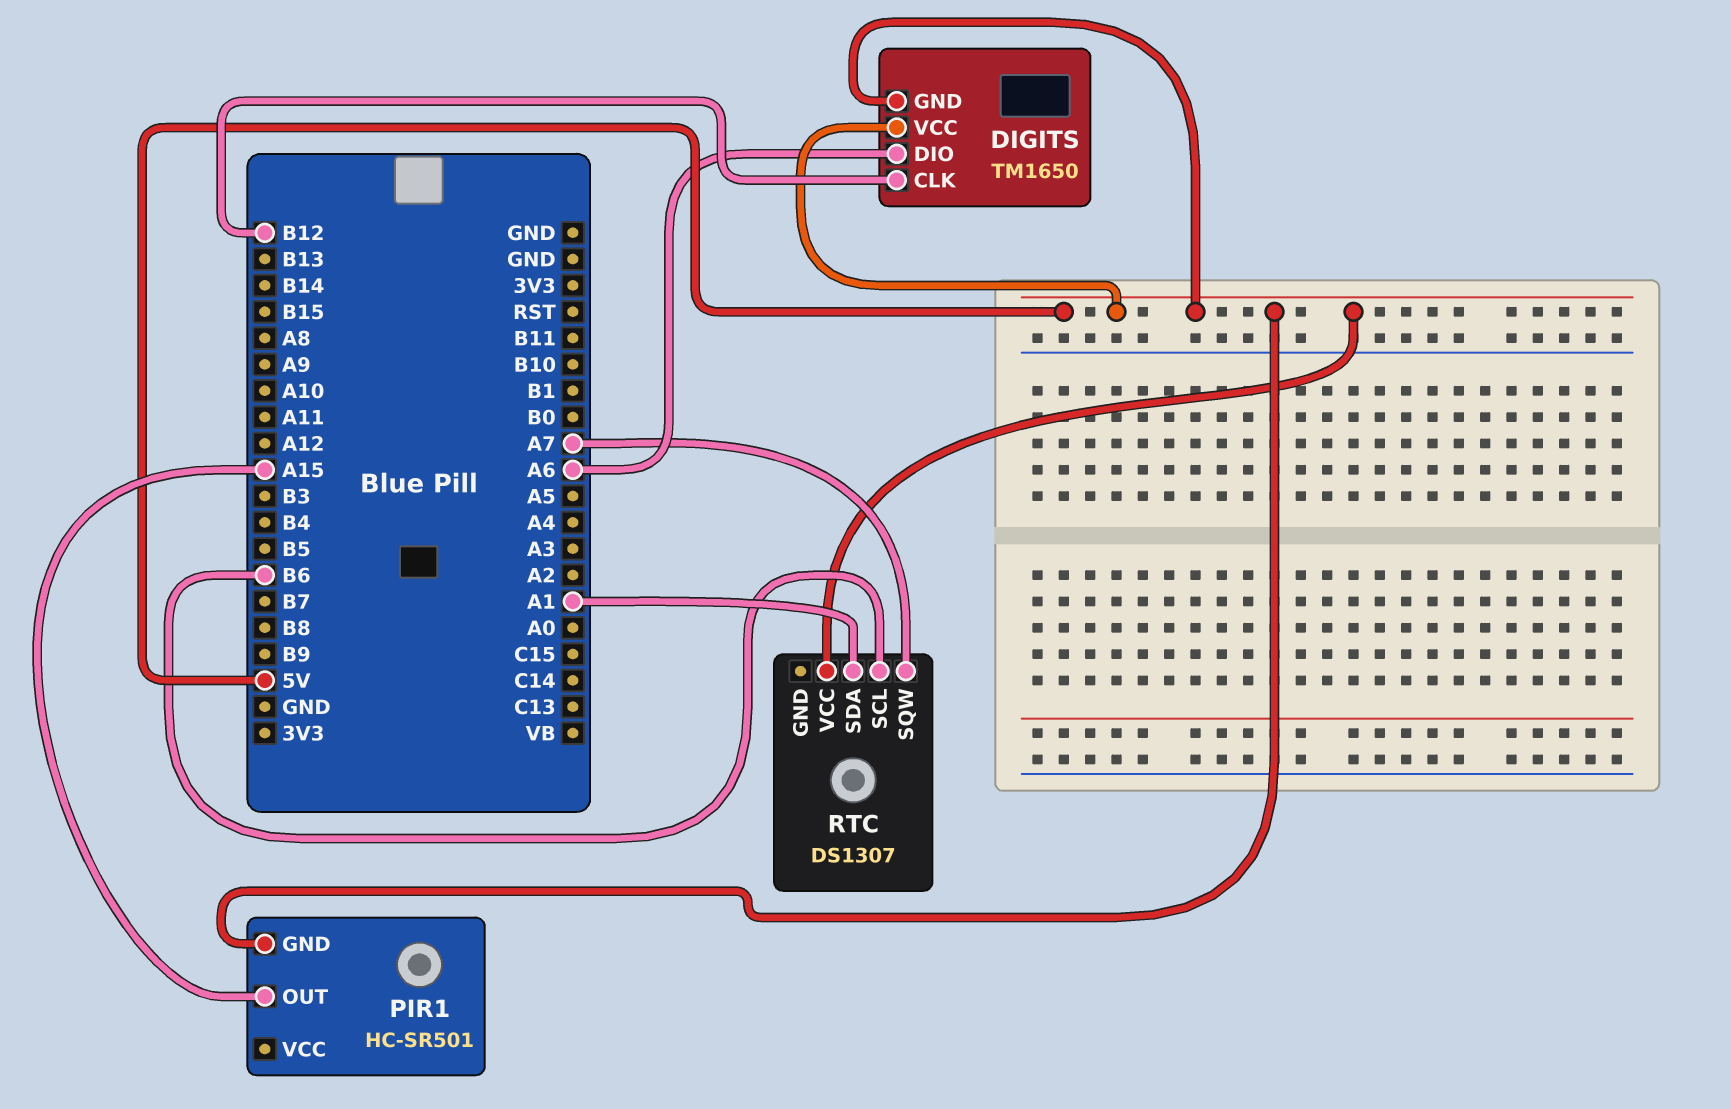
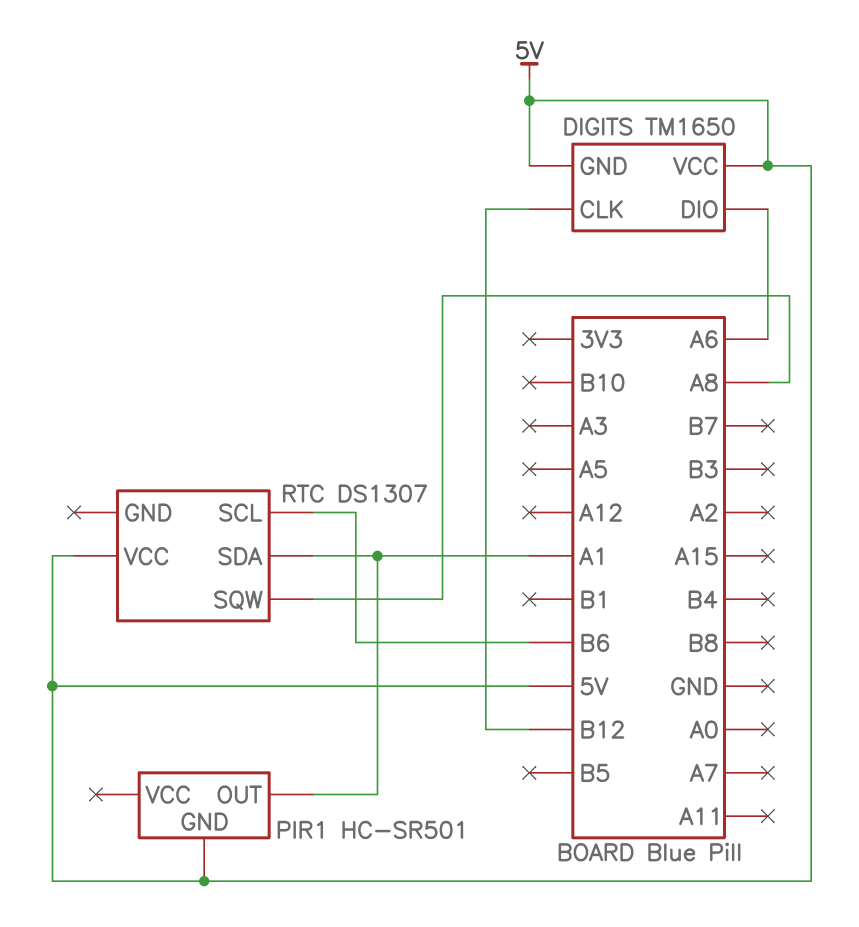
PIR1 pin OUT: A15 -> A1
RTC pin SQW: A7 -> A8

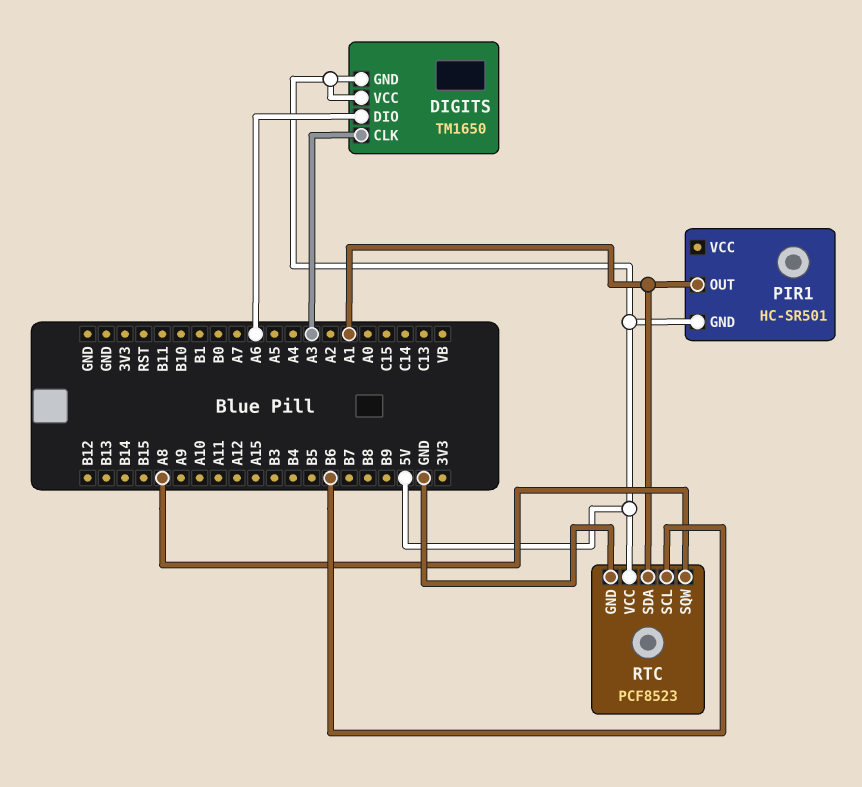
DIGITS pin CLK: B12 -> A3
RTC: DS1307 -> PCF8523
RTC pin GND: none -> GND

